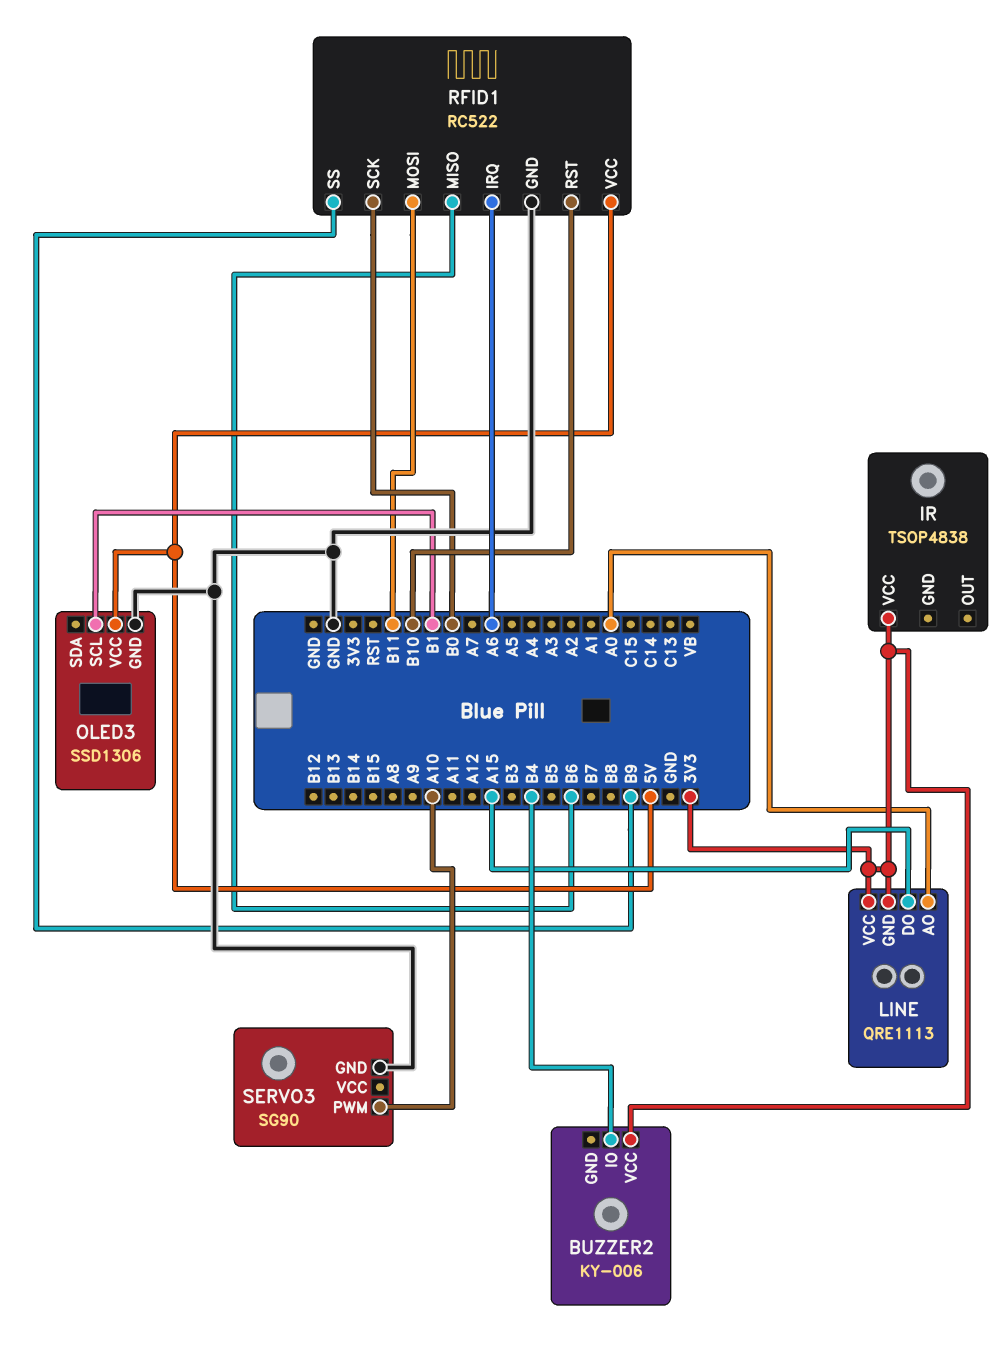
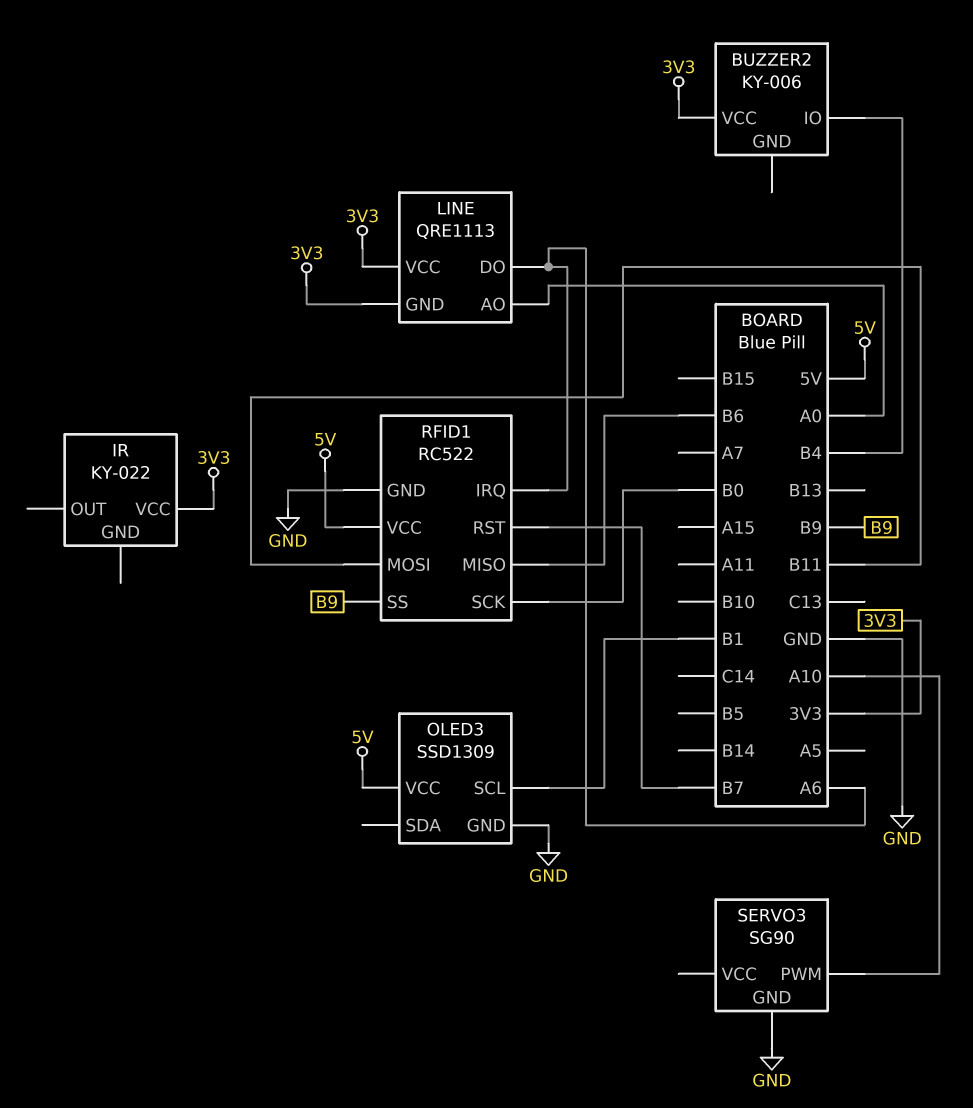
IR: TSOP4838 -> KY-022
LINE pin DO: A15 -> A6
OLED3: SSD1306 -> SSD1309
RFID1 pin RST: B10 -> B7

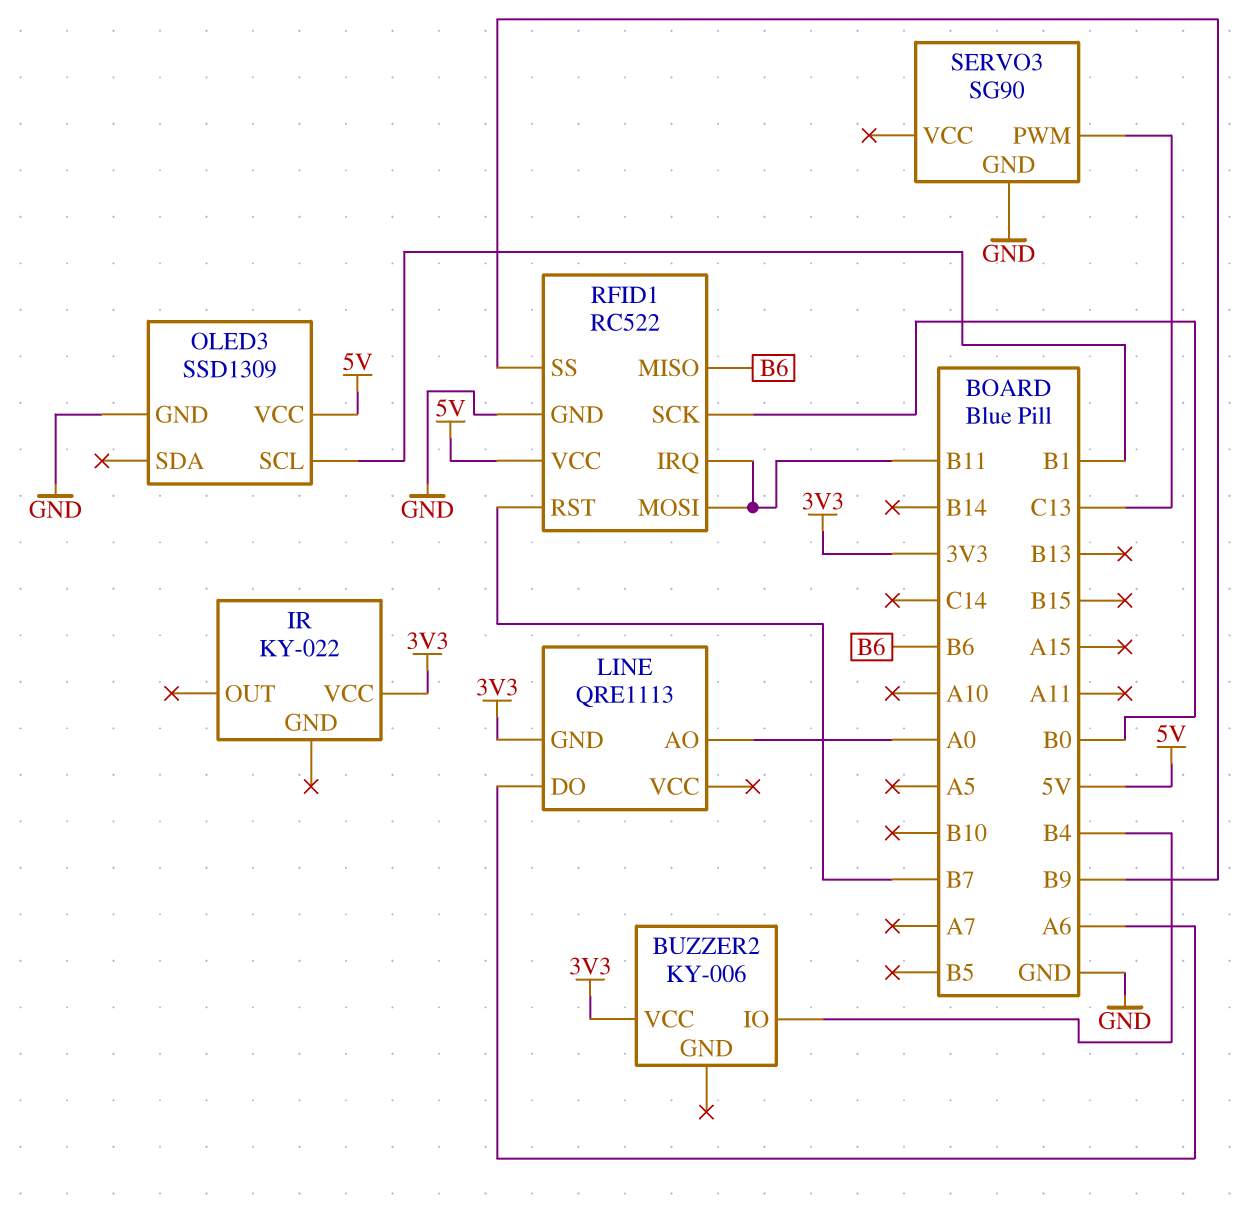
LINE pin VCC: 3V3 -> none
RFID1 pin IRQ: A6 -> B11
SERVO3 pin PWM: A10 -> C13

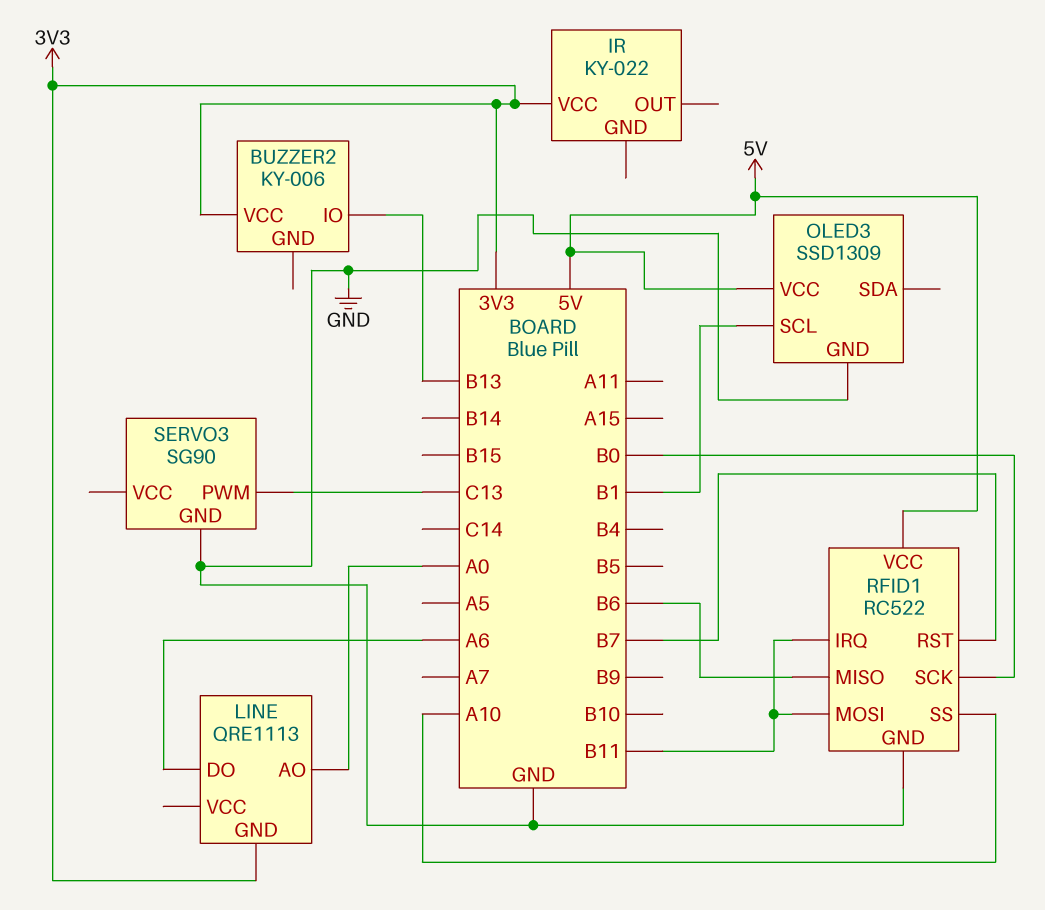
BUZZER2 pin IO: B4 -> B13
RFID1 pin SS: B9 -> A10

